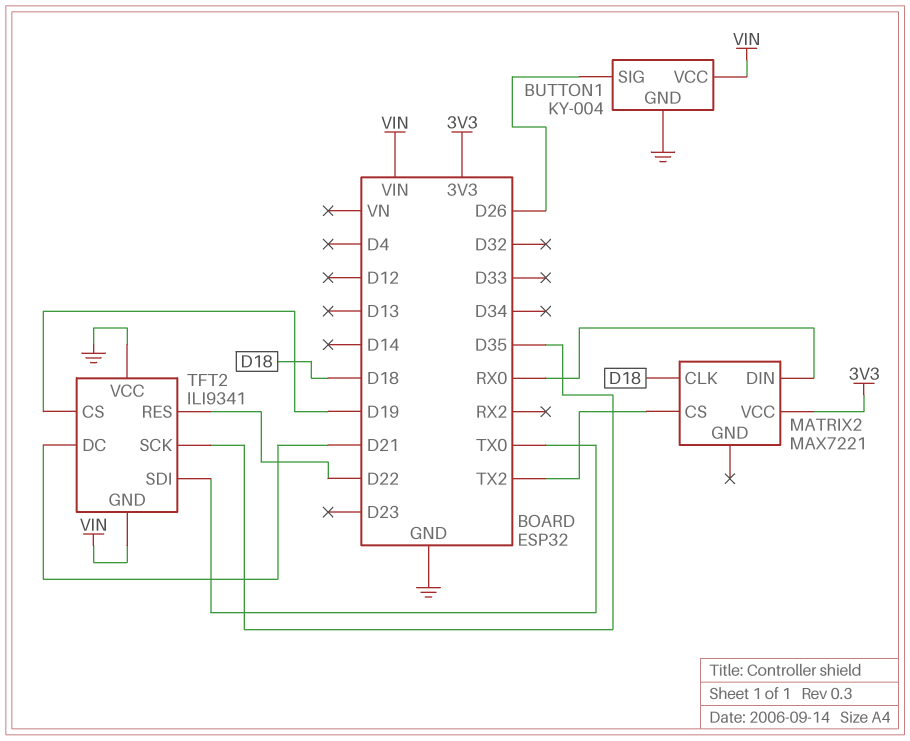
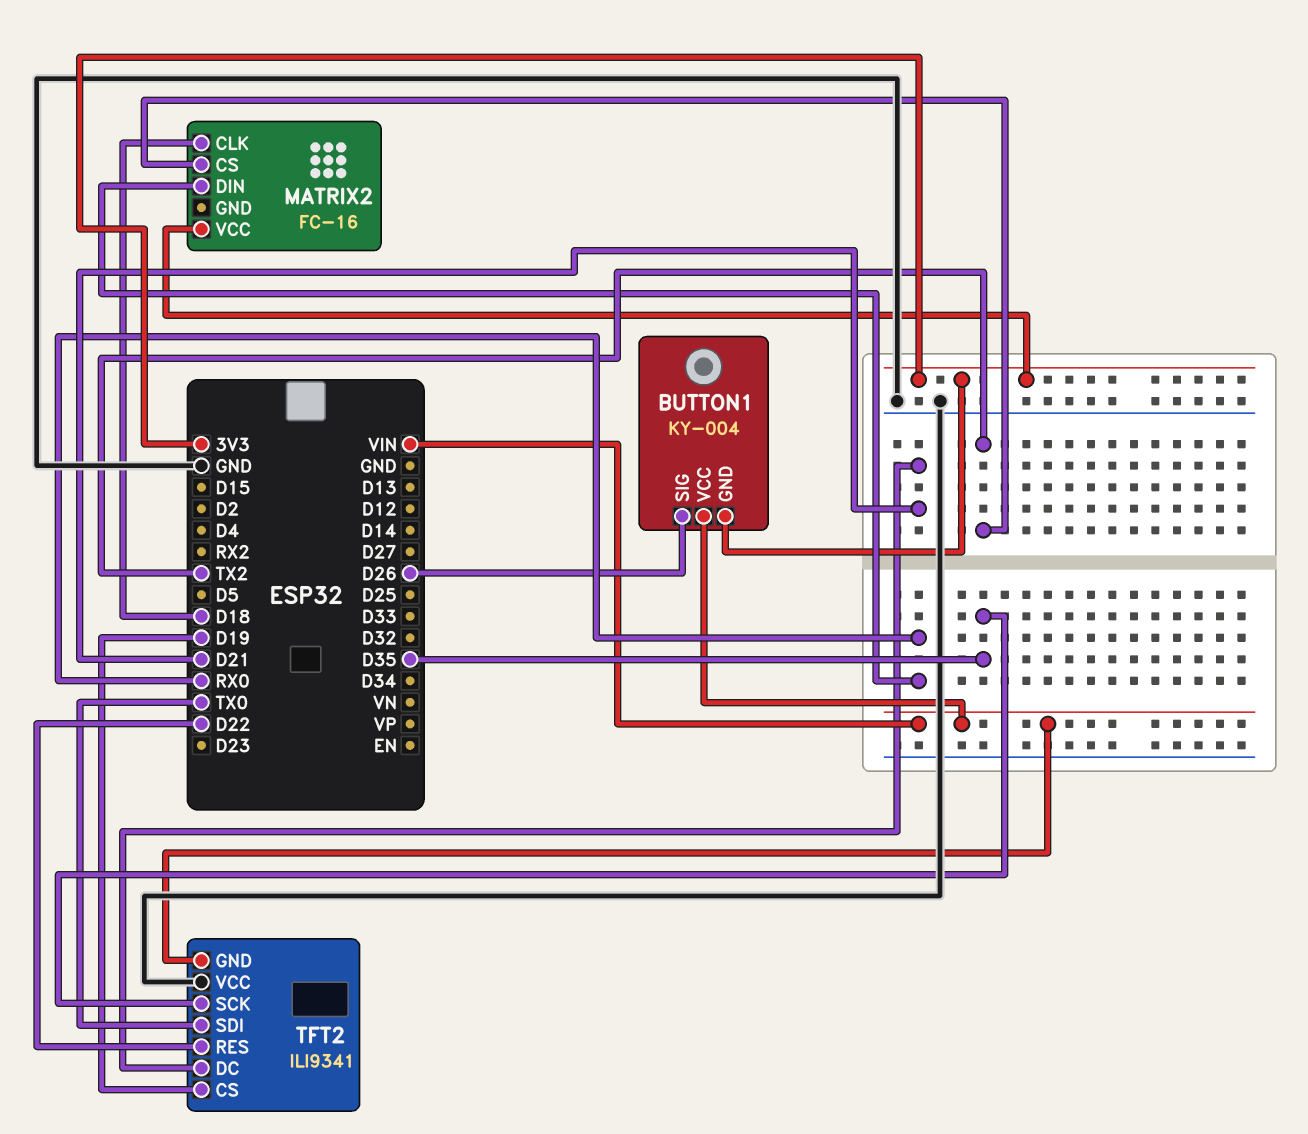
BUTTON1 pin GND: GND -> 3V3
MATRIX2: MAX7221 -> FC-16

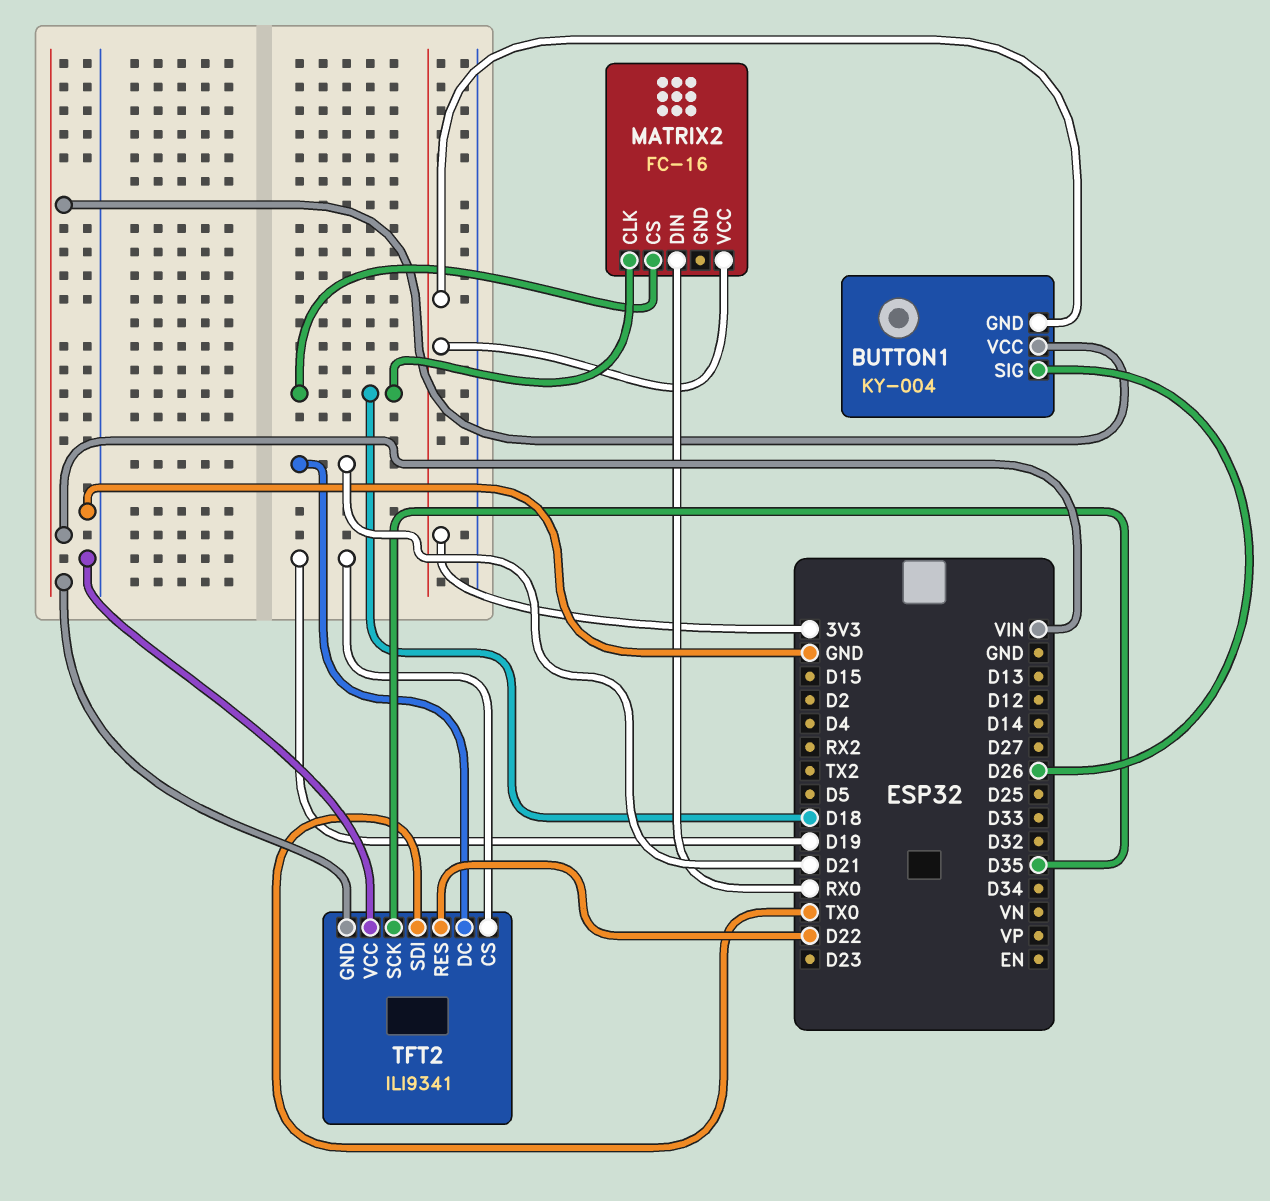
MATRIX2 pin CS: TX2 -> D18

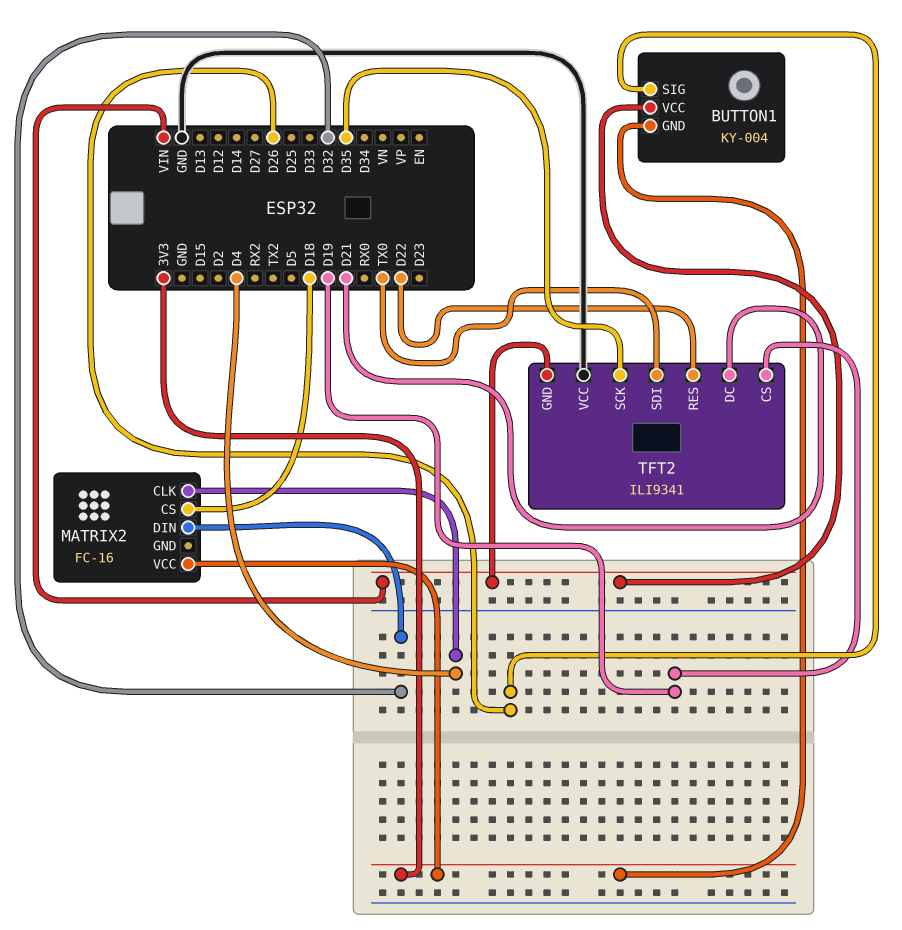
MATRIX2 pin CLK: D18 -> D4
MATRIX2 pin DIN: RX0 -> D32

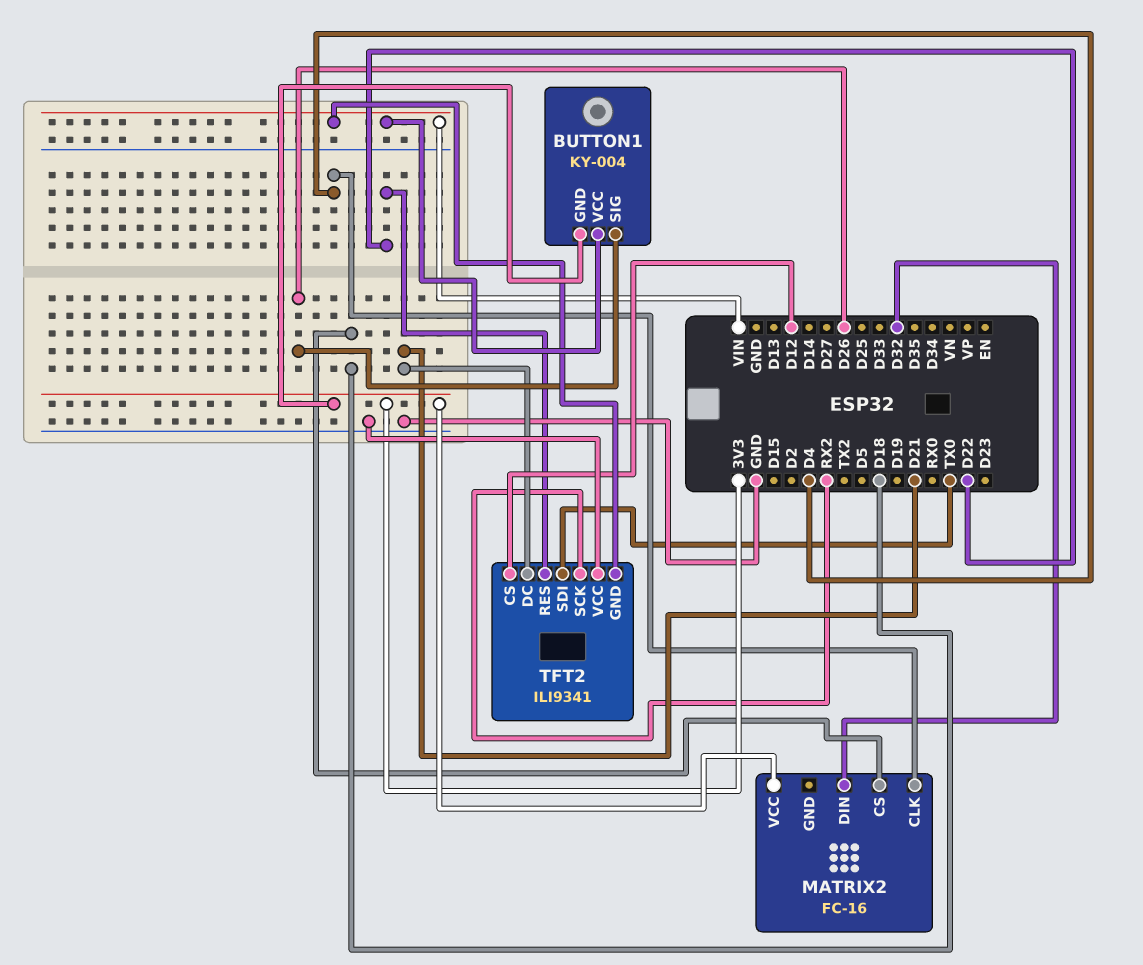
TFT2 pin CS: D19 -> D12
TFT2 pin SCK: D35 -> RX2

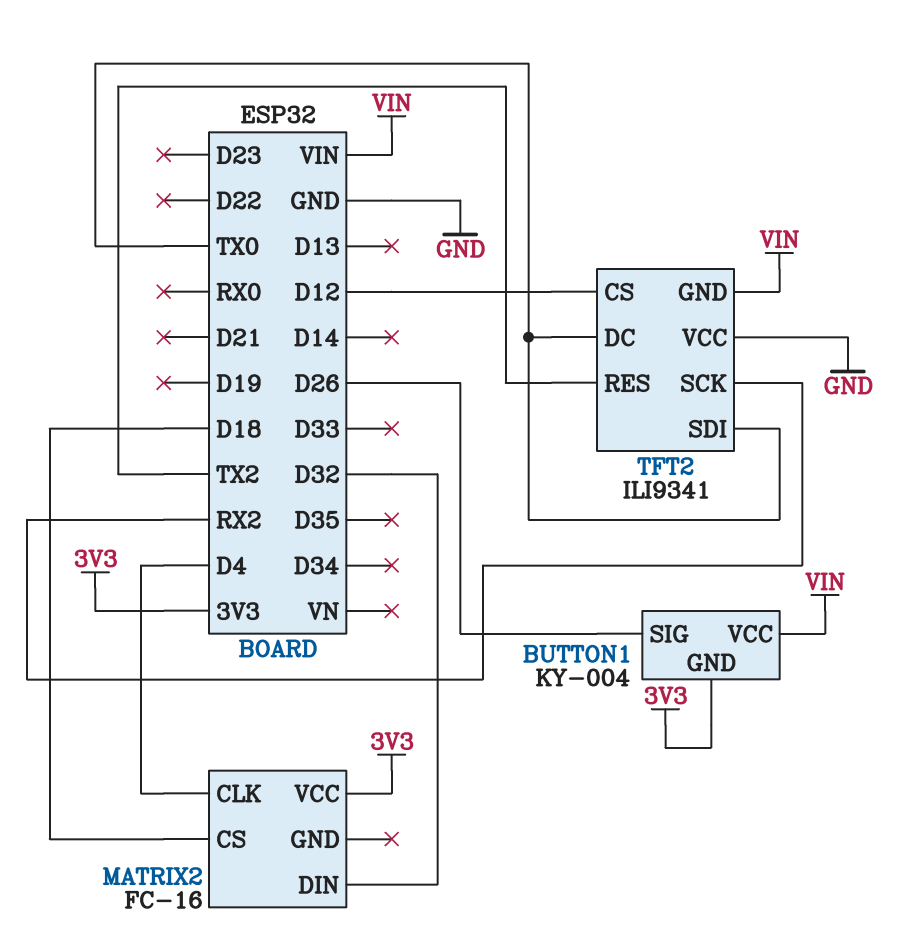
TFT2 pin DC: D21 -> TX0
TFT2 pin RES: D22 -> TX2

